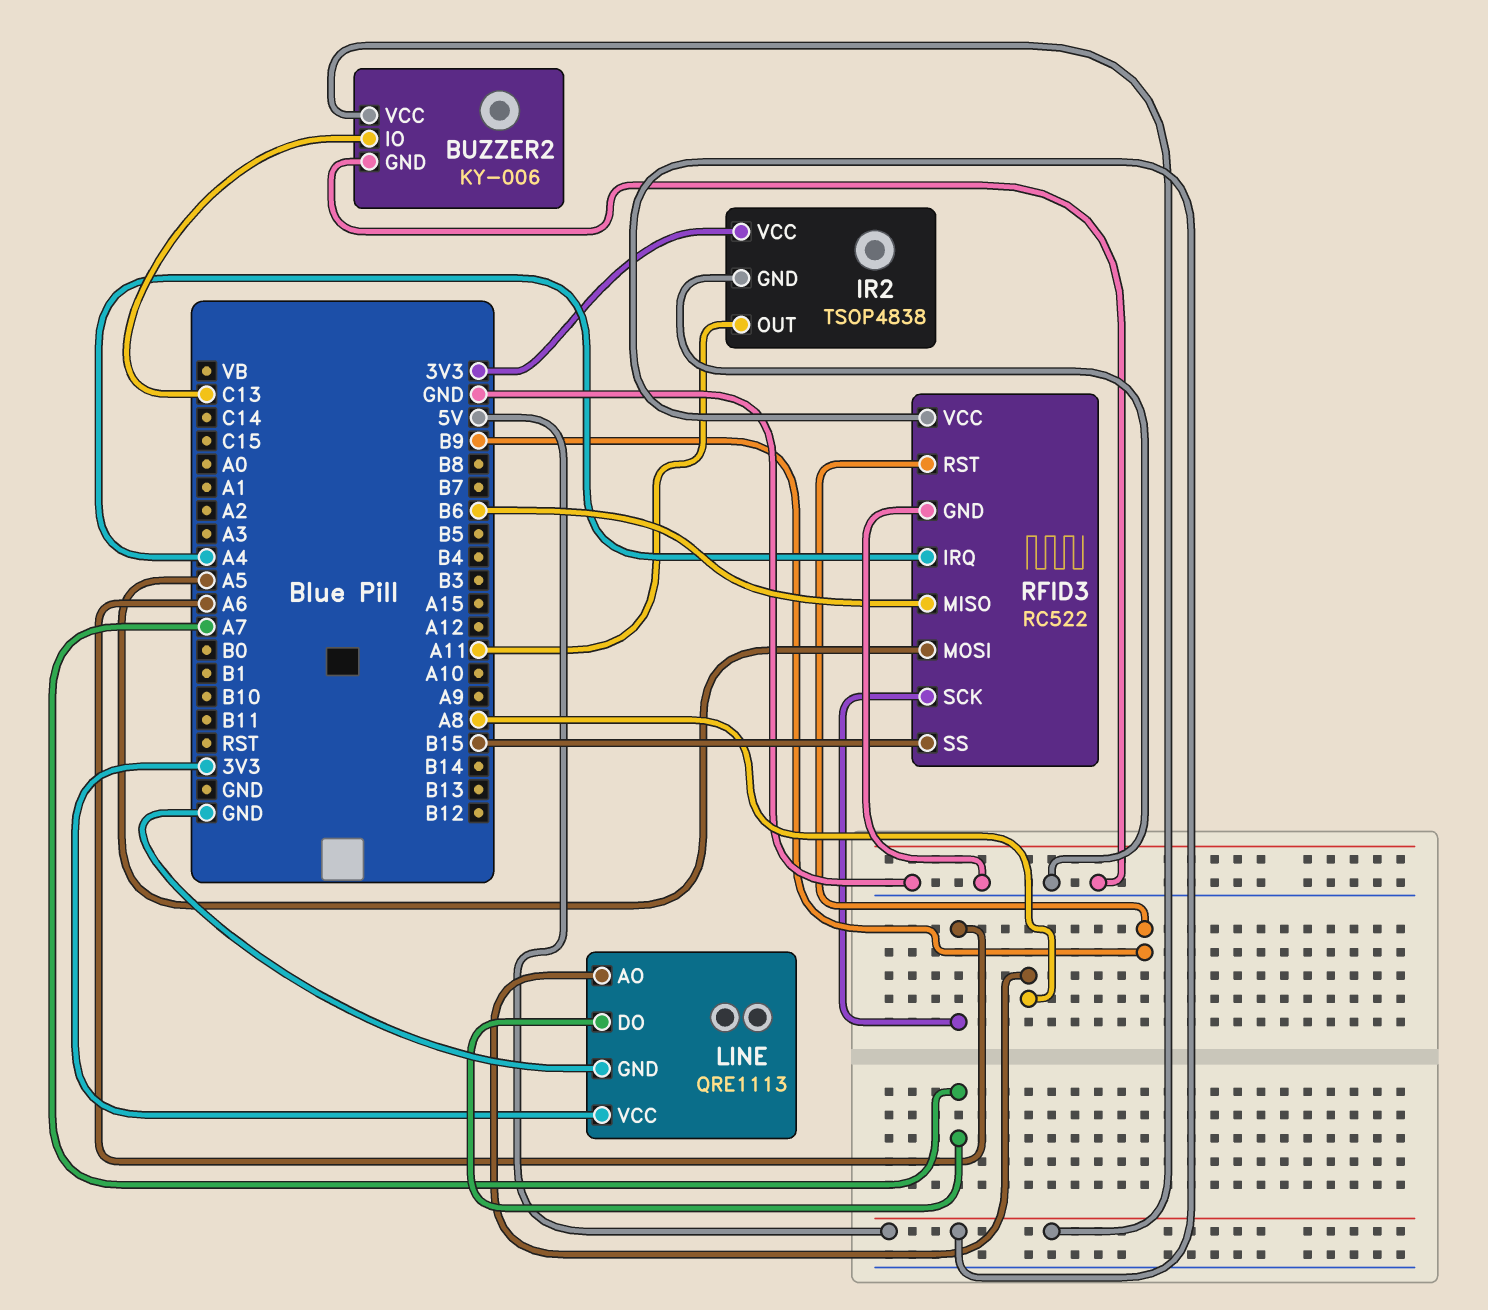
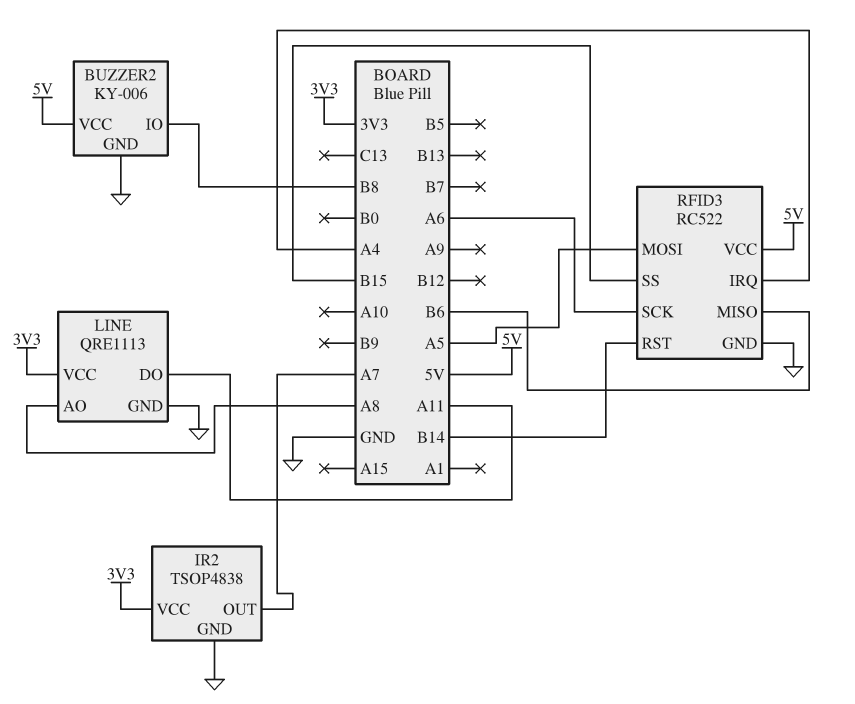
BUZZER2 pin IO: C13 -> B8
IR2 pin OUT: A11 -> A7
LINE pin DO: A7 -> A11
RFID3 pin RST: B9 -> B14

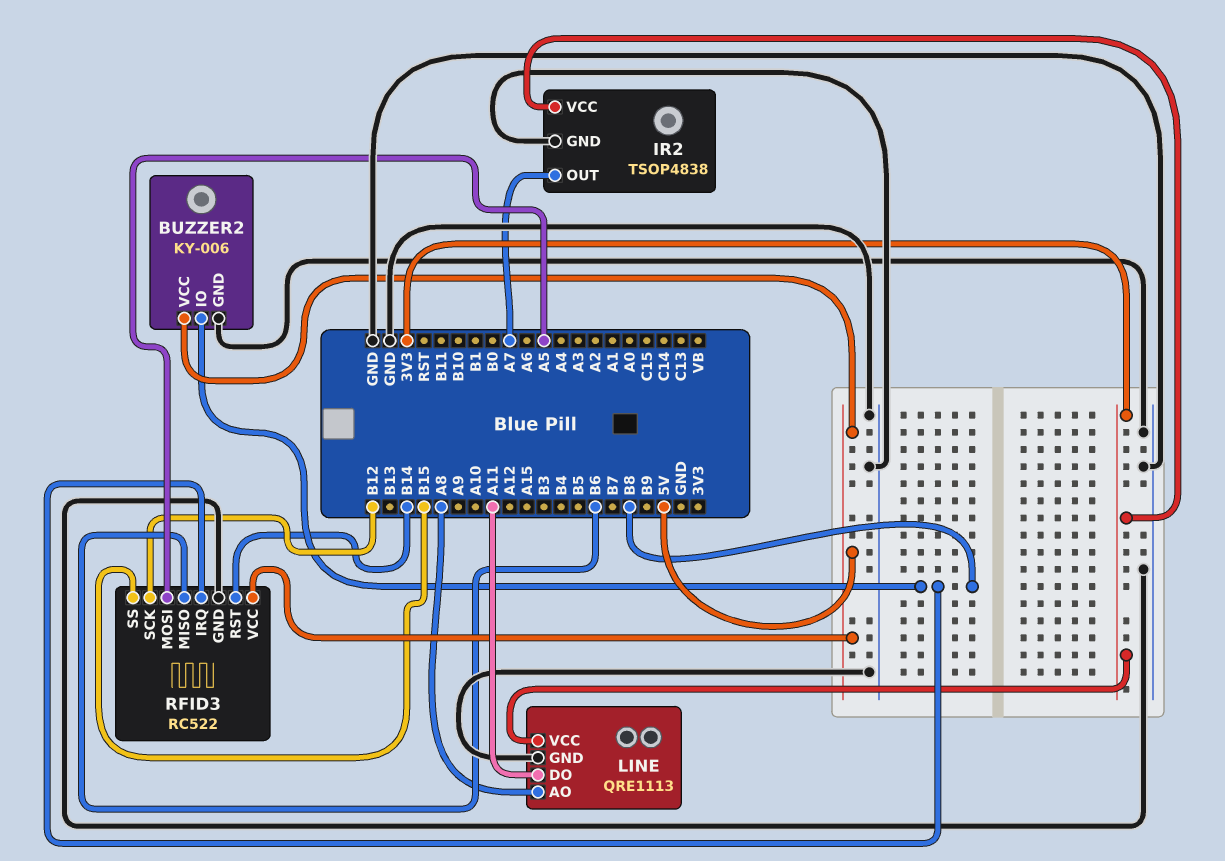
RFID3 pin IRQ: A4 -> B8
RFID3 pin SCK: A6 -> B12

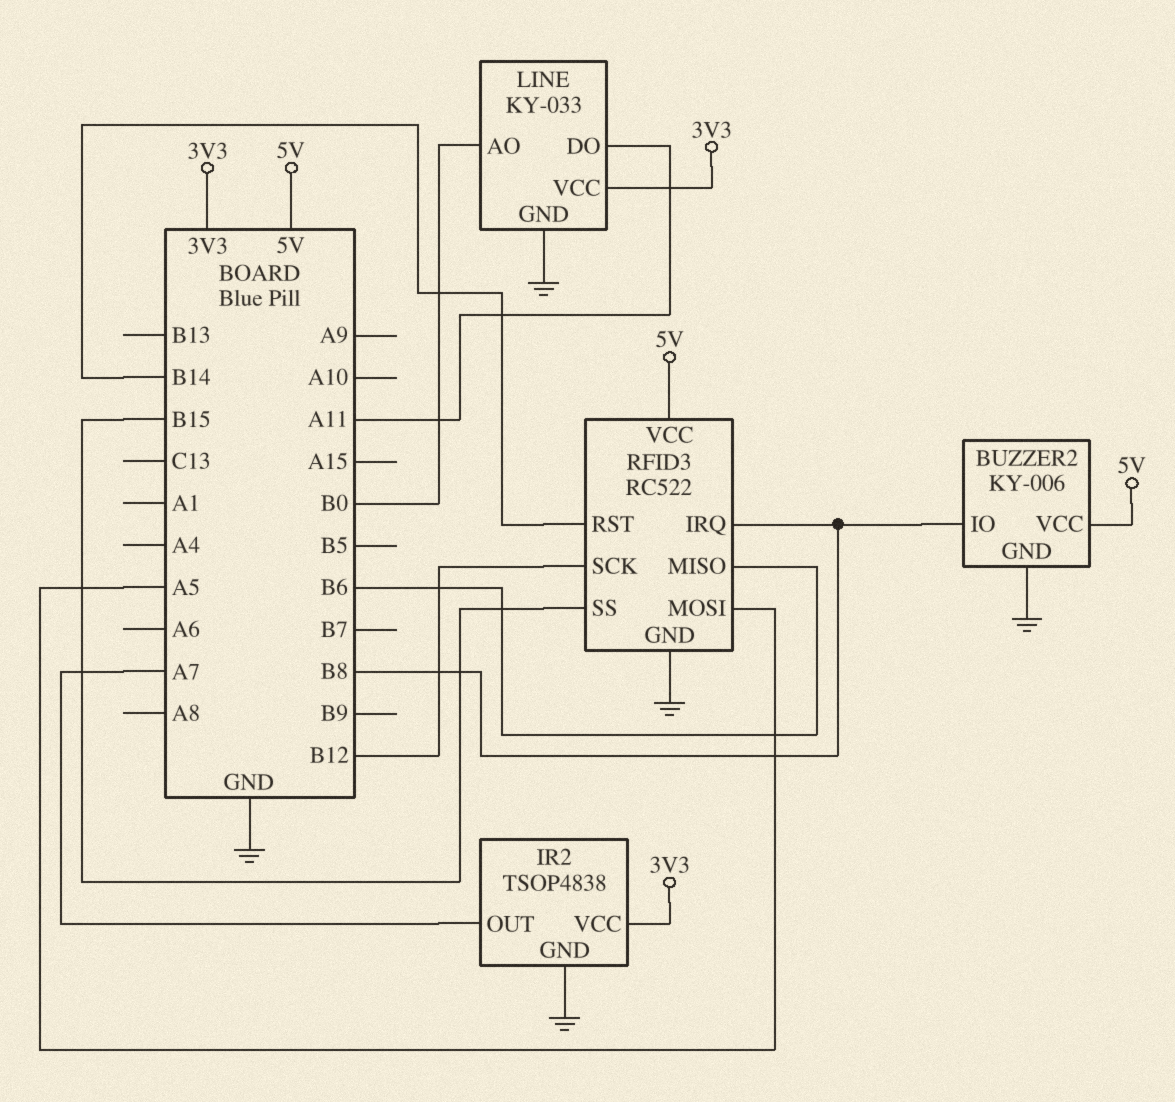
LINE: QRE1113 -> KY-033
LINE pin AO: A8 -> B0

